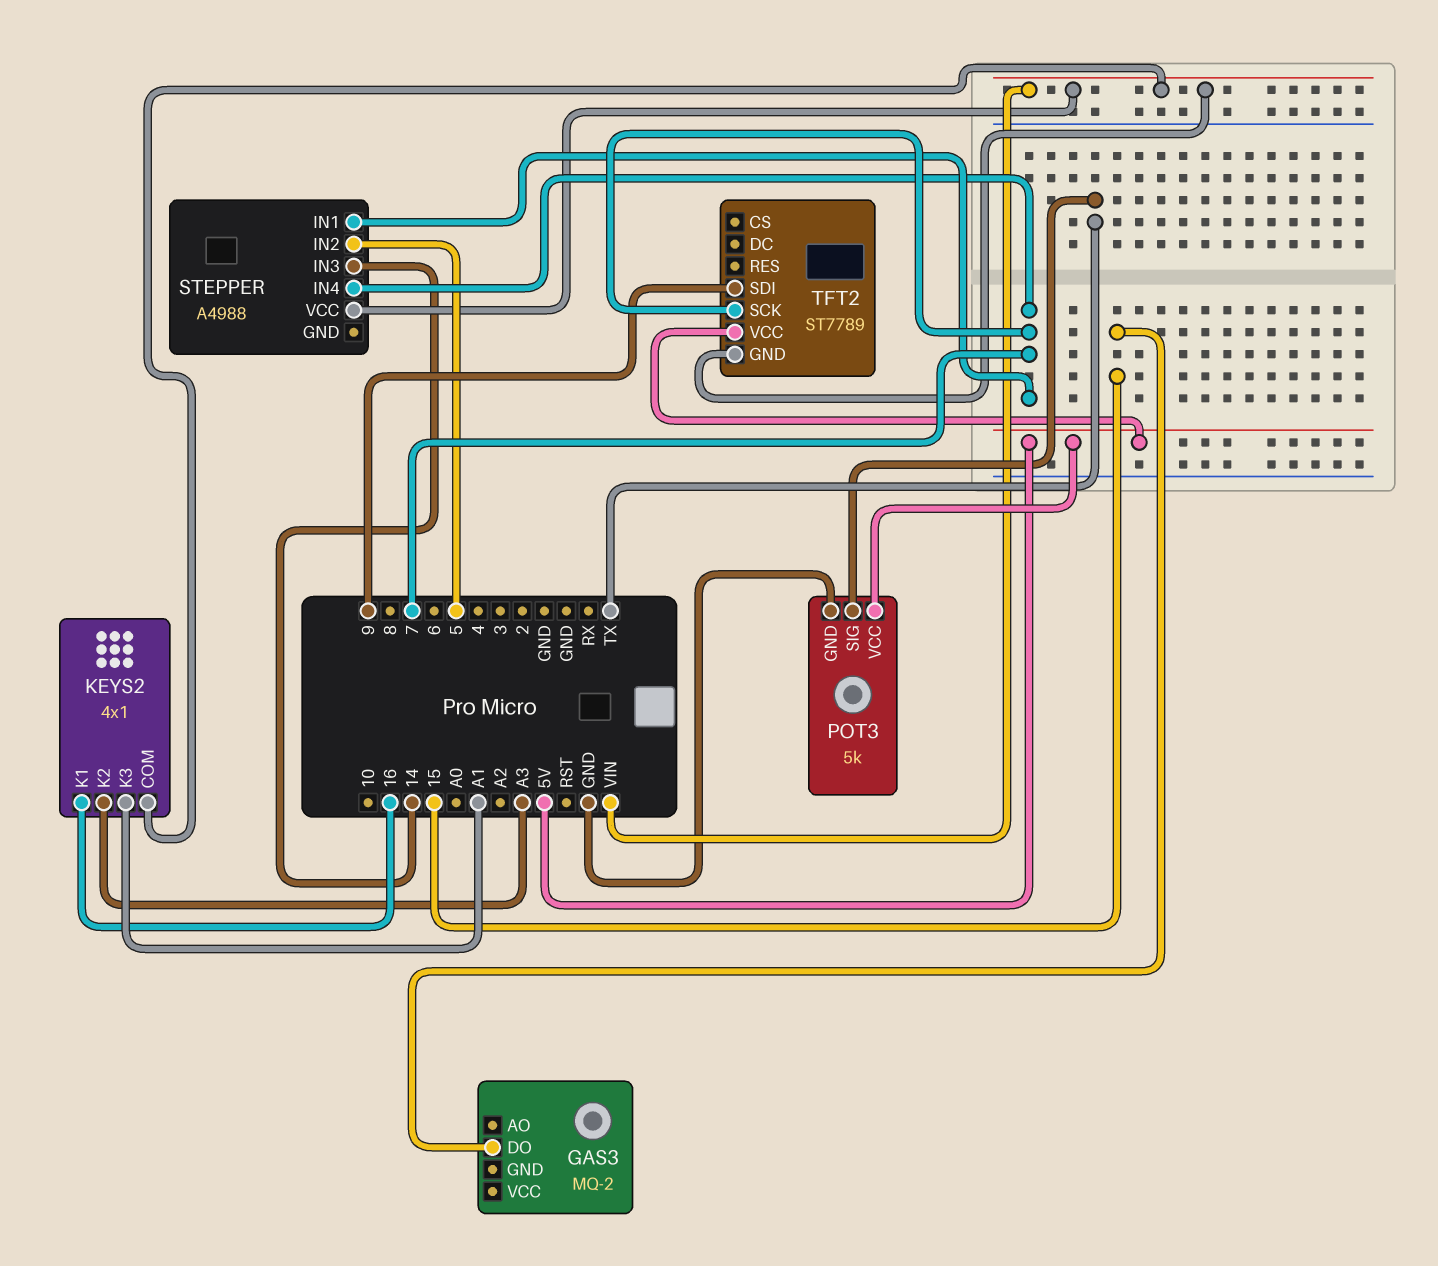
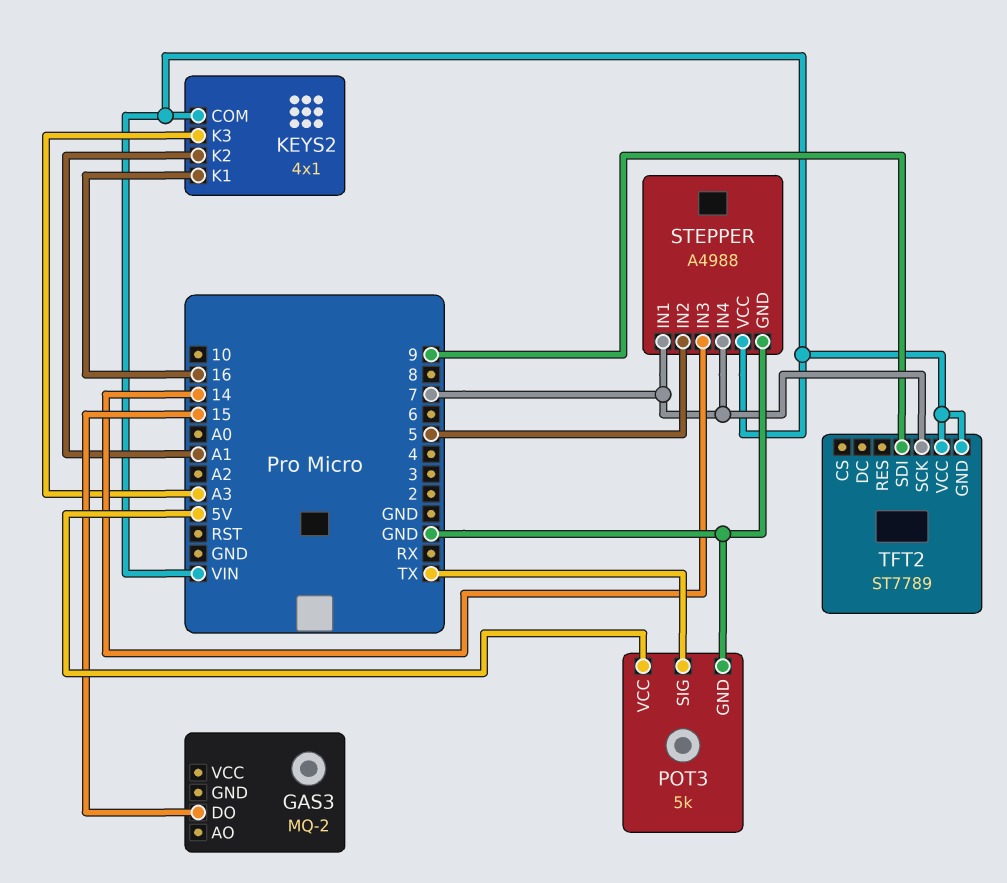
KEYS2 pin K2: A3 -> A1
KEYS2 pin K3: A1 -> A3
STEPPER pin GND: none -> GND
TFT2 pin VCC: 5V -> VIN

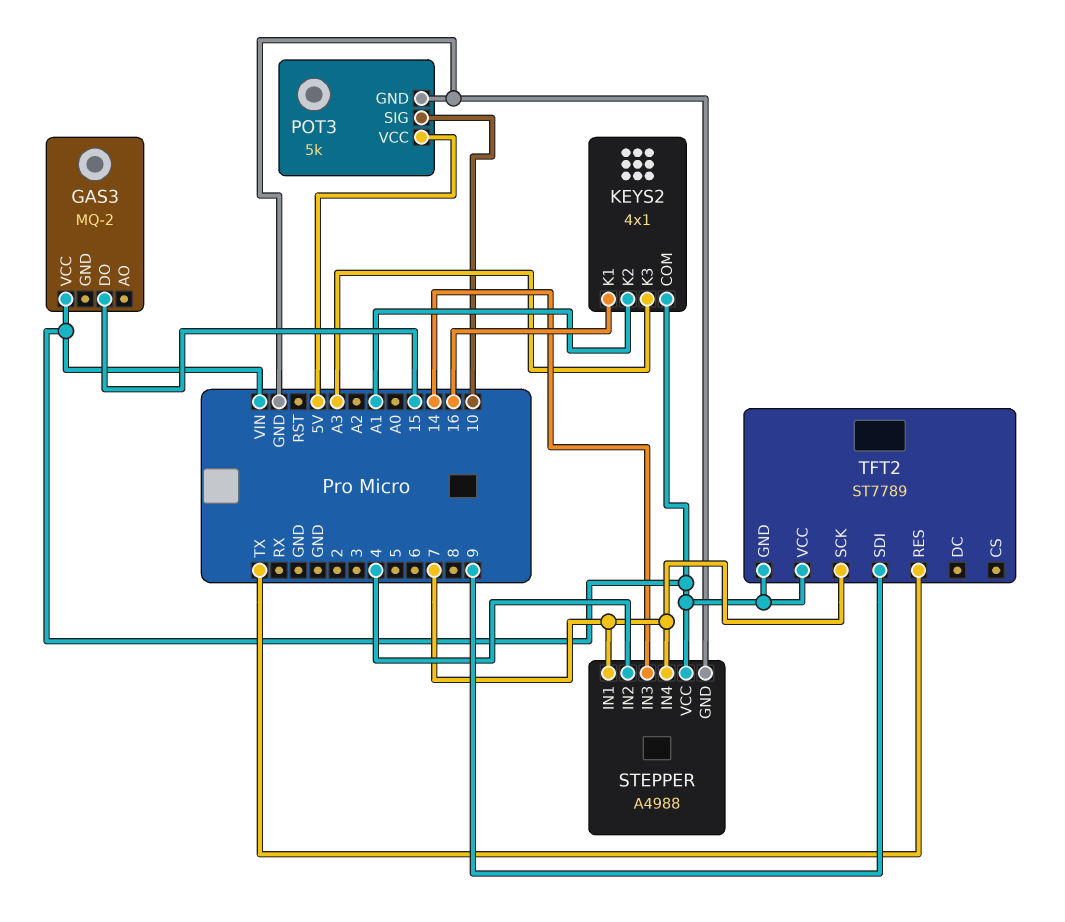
GAS3 pin VCC: none -> VIN
POT3 pin SIG: TX -> 10
STEPPER pin IN2: 5 -> 4
TFT2 pin RES: none -> TX

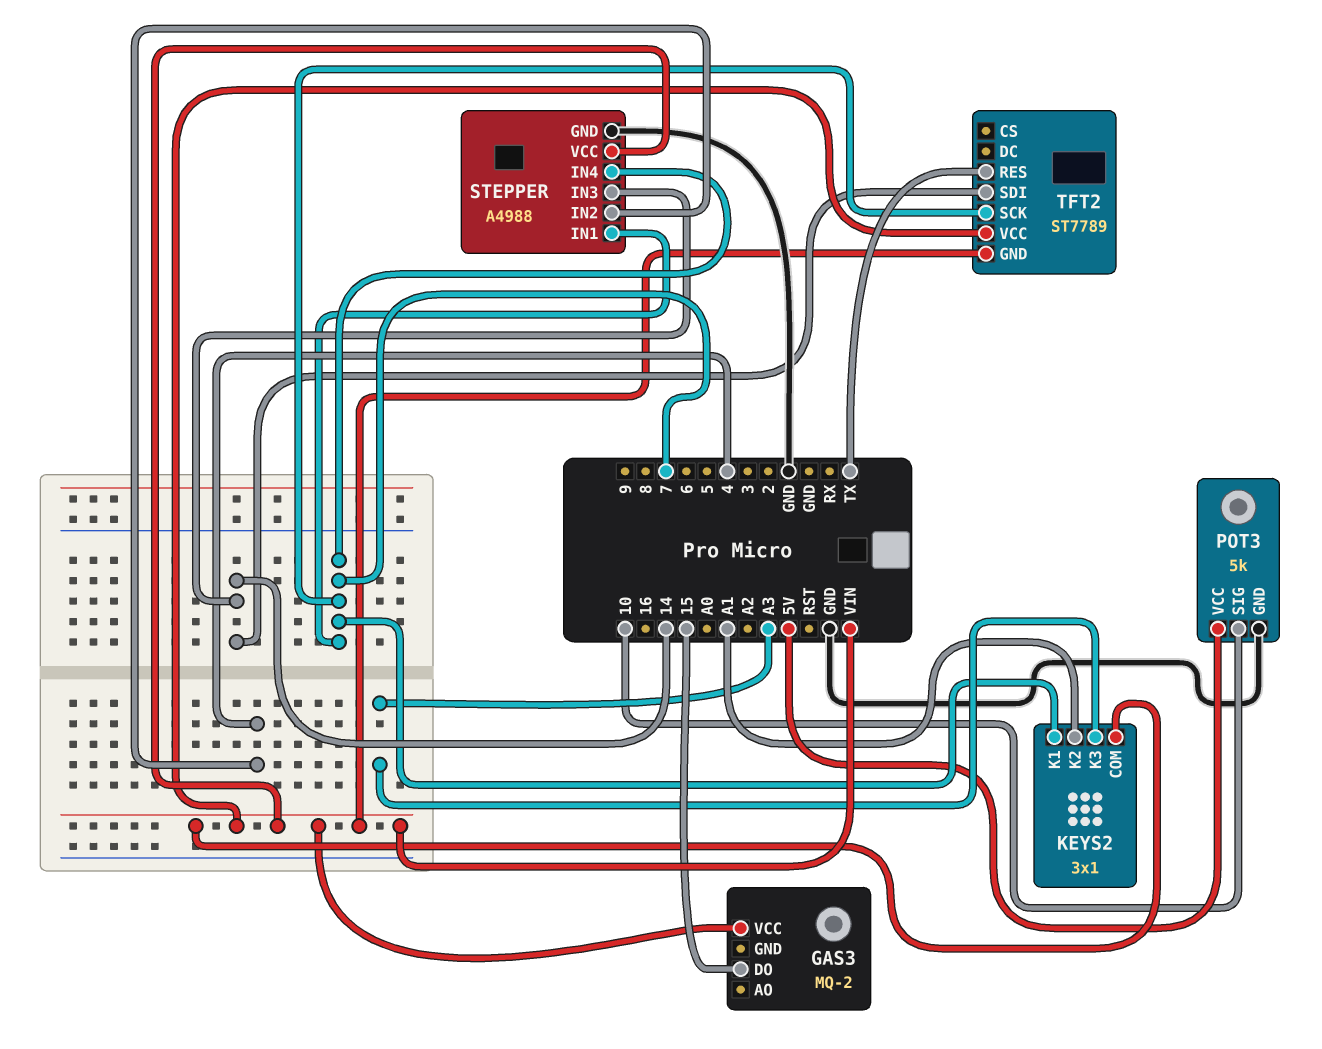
KEYS2: 4x1 -> 3x1
KEYS2 pin K1: 16 -> 7
TFT2 pin SDI: 9 -> 14

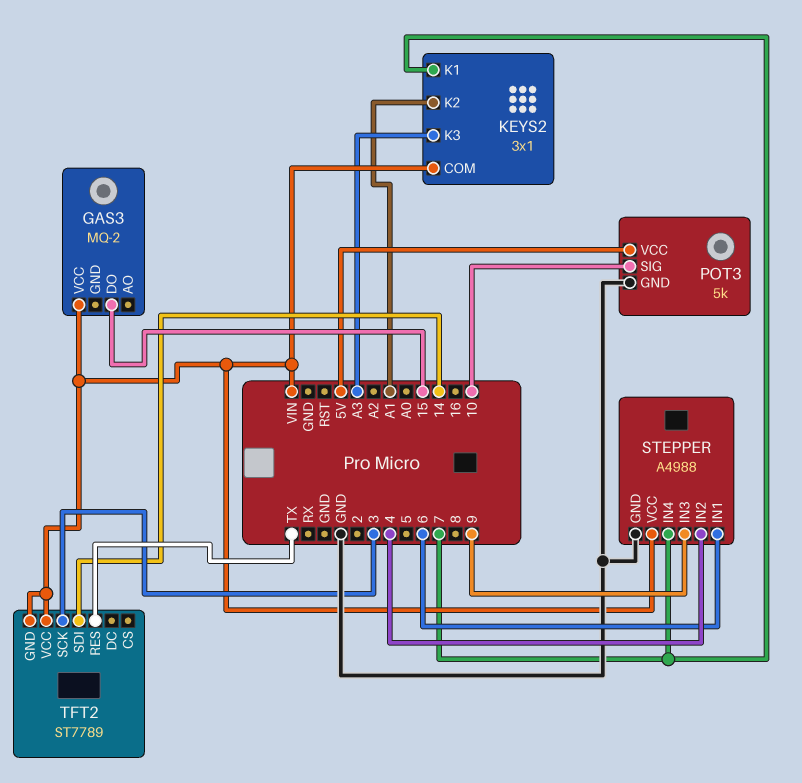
STEPPER pin IN1: 7 -> 6
STEPPER pin IN3: 14 -> 9
TFT2 pin SCK: 7 -> 3

